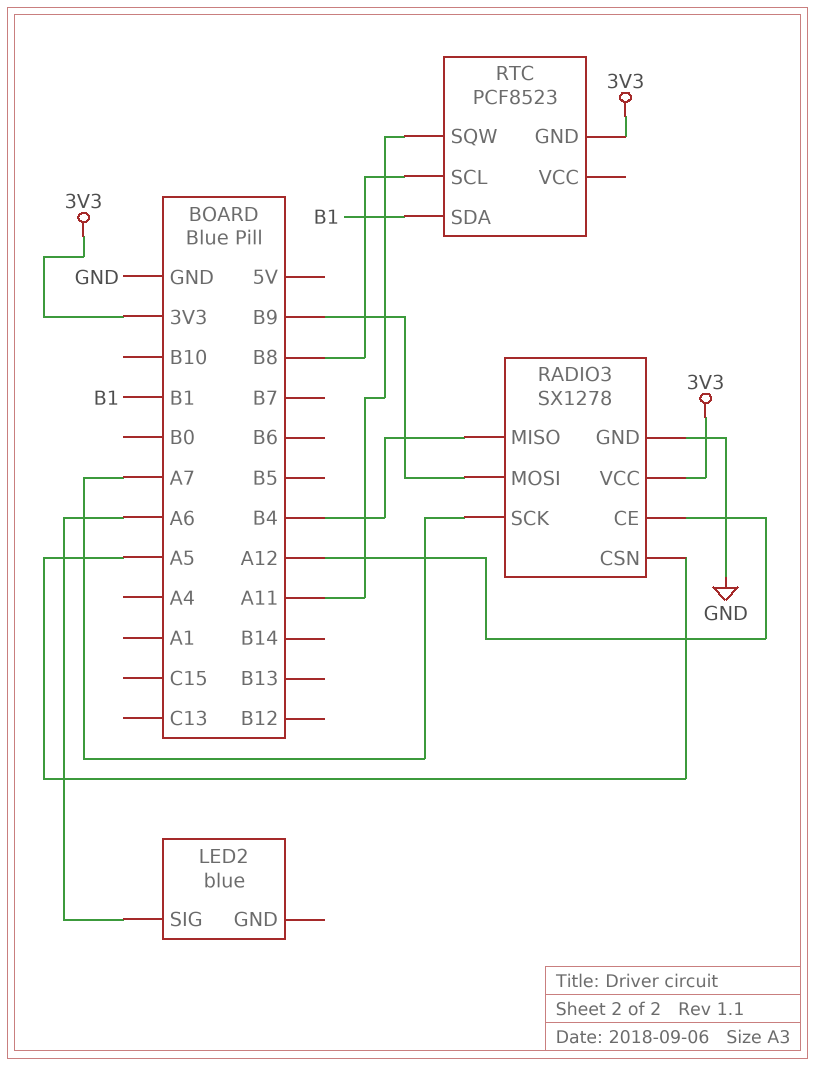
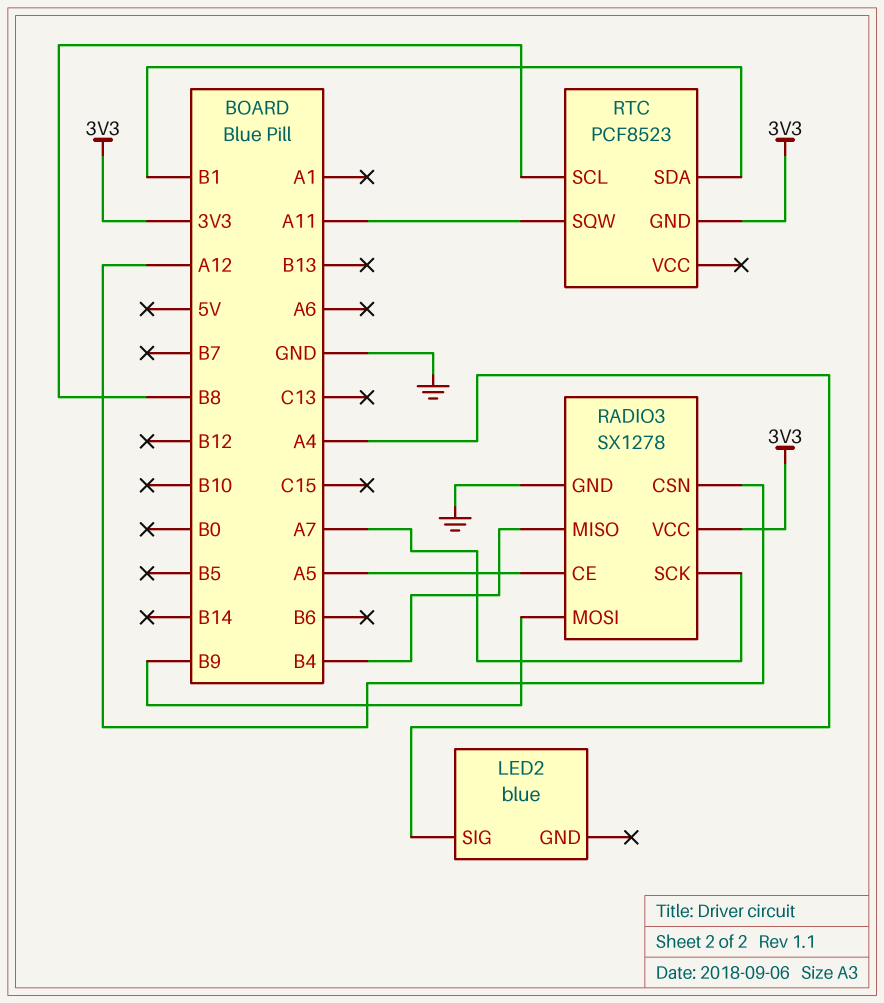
LED2 pin SIG: A6 -> A4
RADIO3 pin CE: A12 -> A5
RADIO3 pin CSN: A5 -> A12

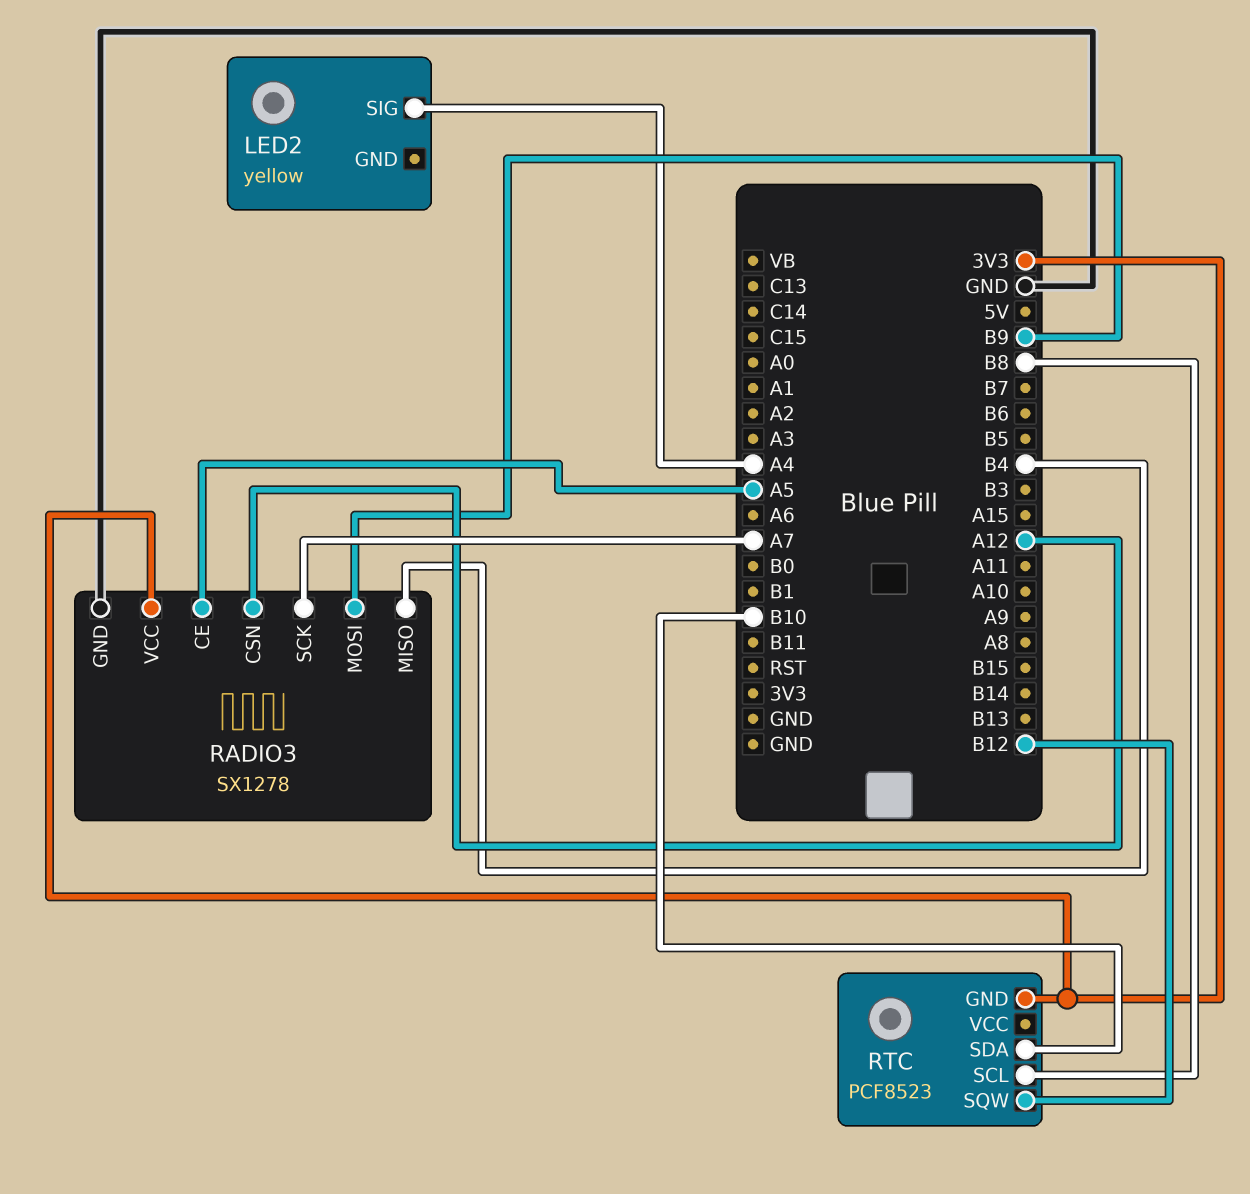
LED2: blue -> yellow
RTC pin SDA: B1 -> B10
RTC pin SQW: A11 -> B12

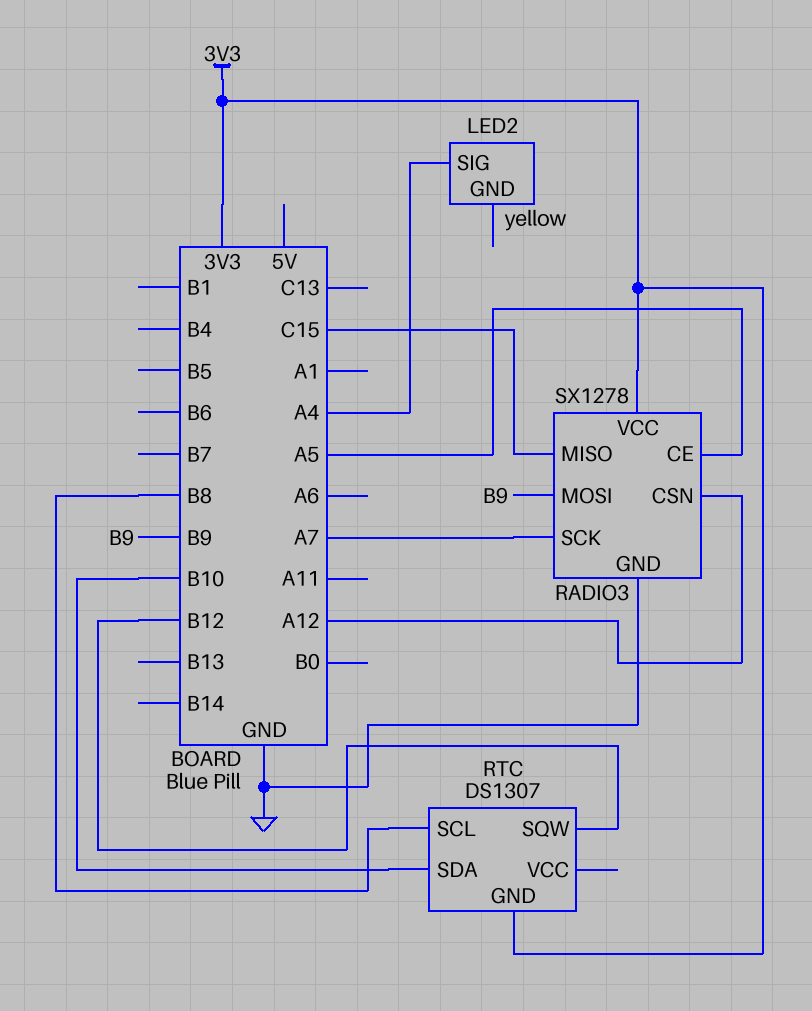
RADIO3 pin MISO: B4 -> C15
RTC: PCF8523 -> DS1307

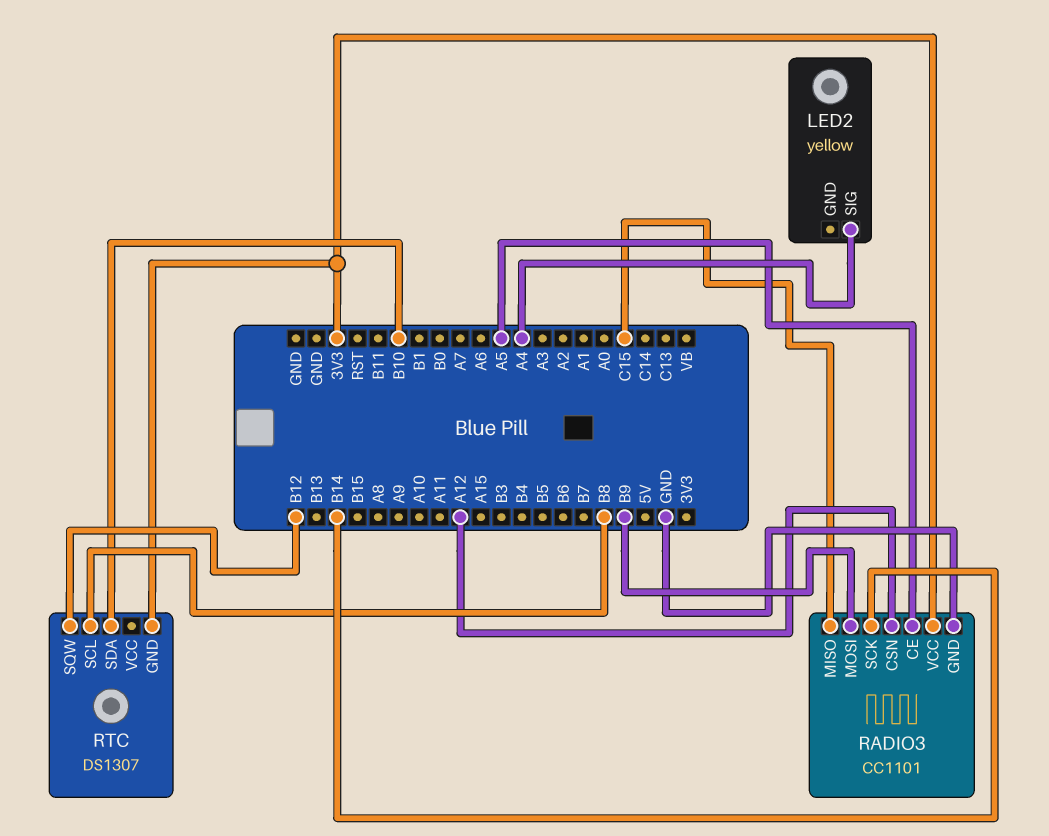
RADIO3: SX1278 -> CC1101
RADIO3 pin SCK: A7 -> B14

